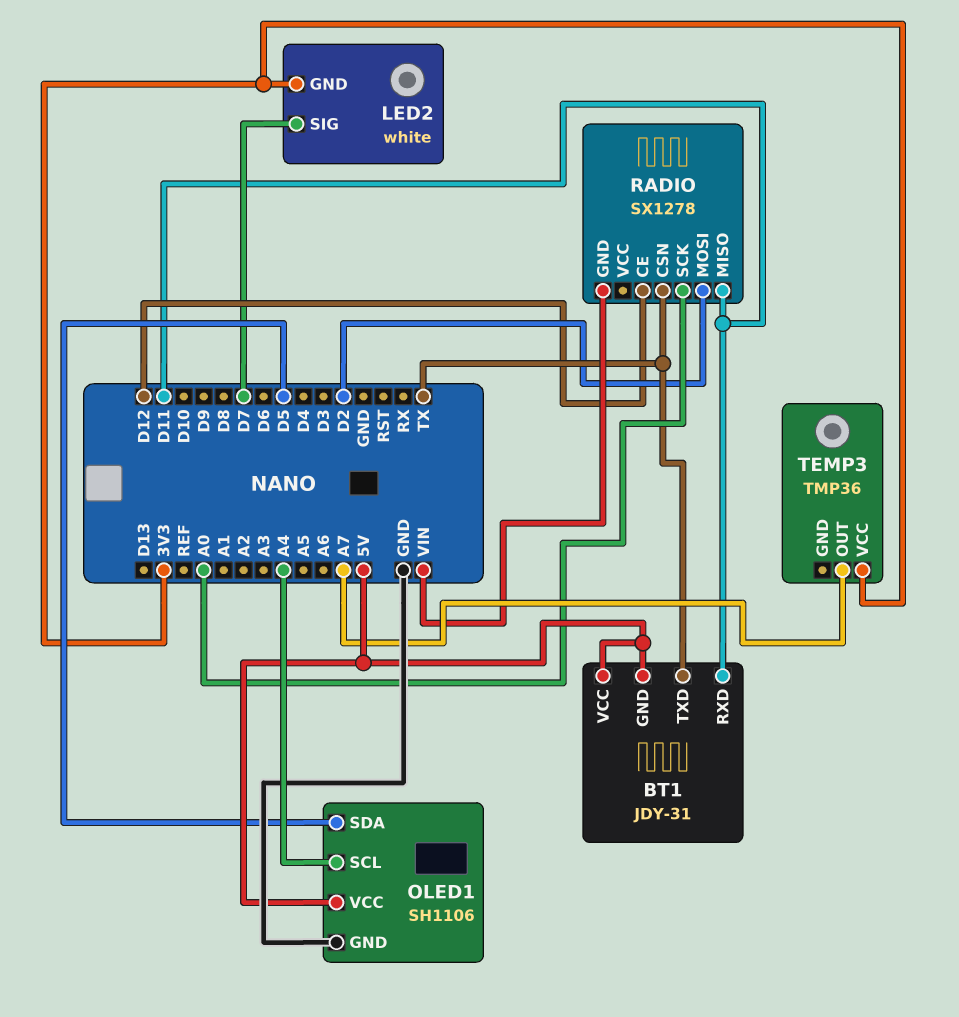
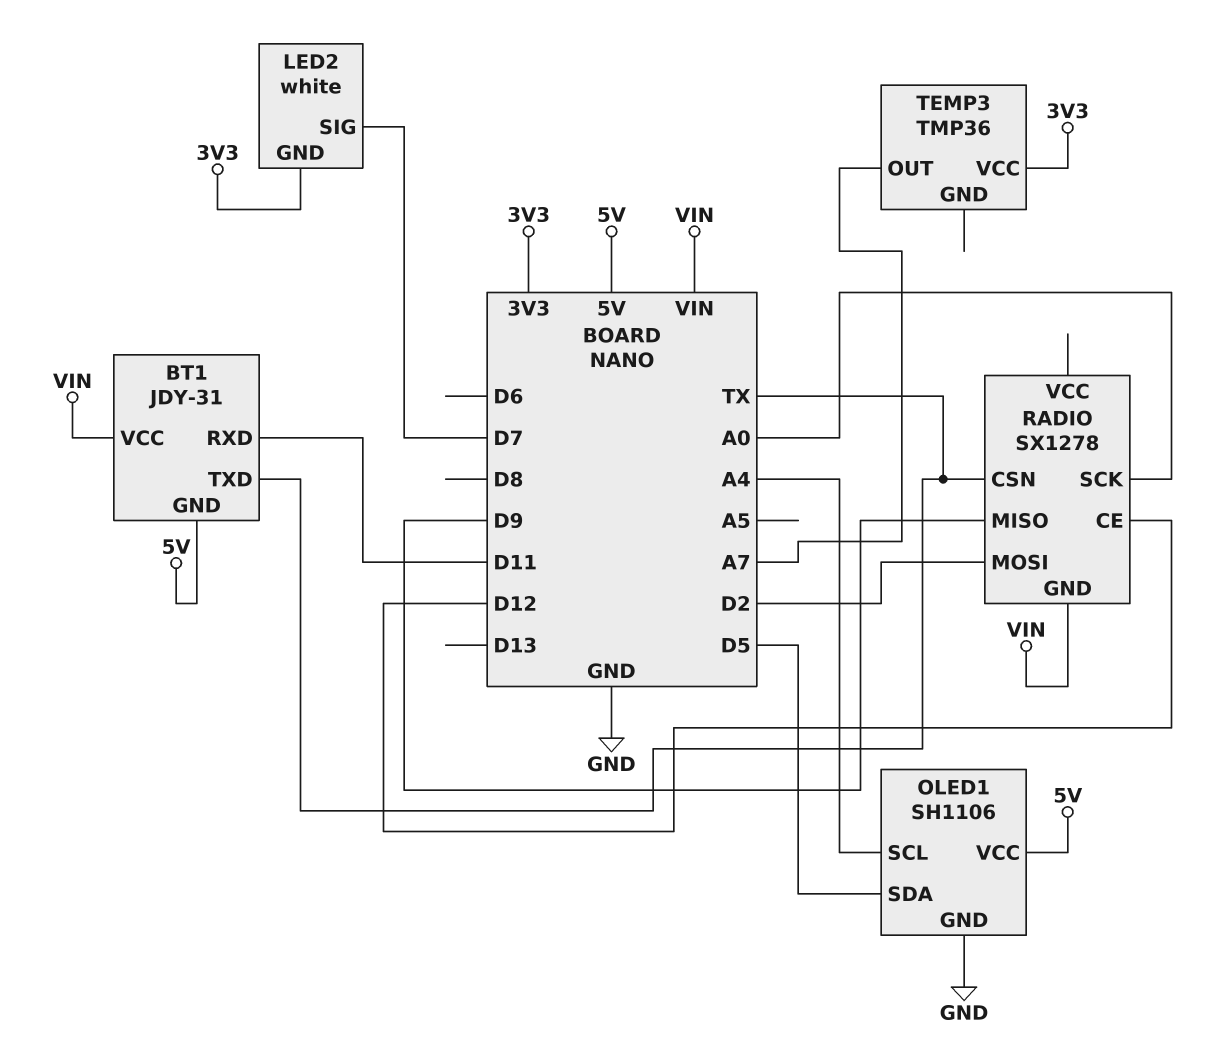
BT1 pin VCC: 5V -> VIN
RADIO pin MISO: D11 -> D9

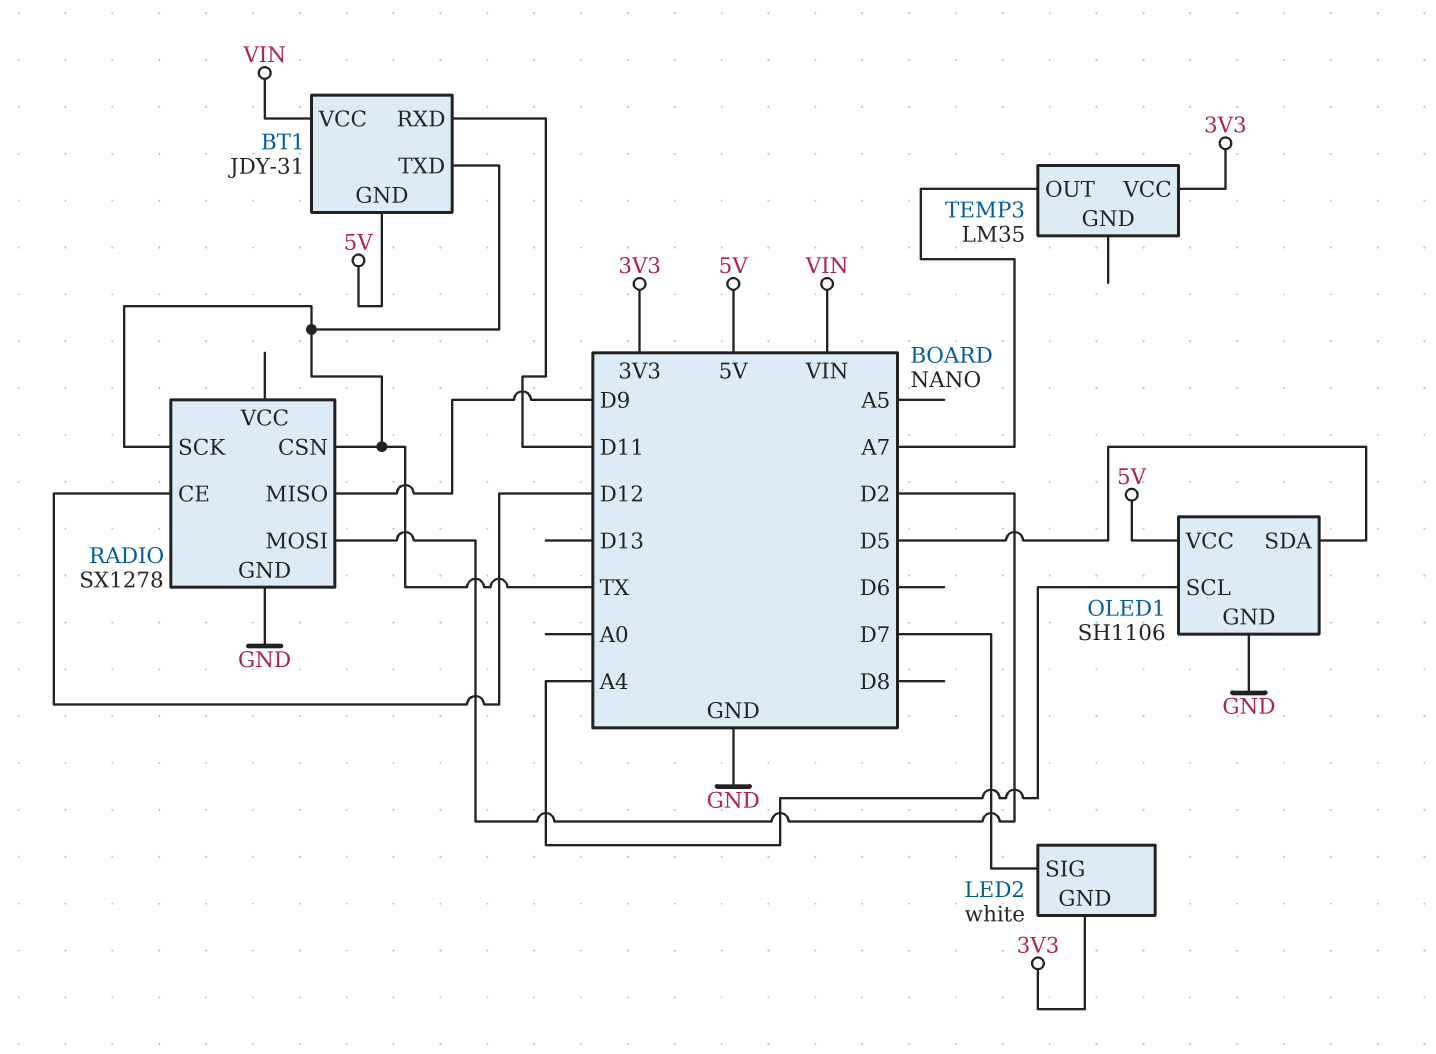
RADIO pin GND: VIN -> GND
RADIO pin SCK: A0 -> TX
TEMP3: TMP36 -> LM35

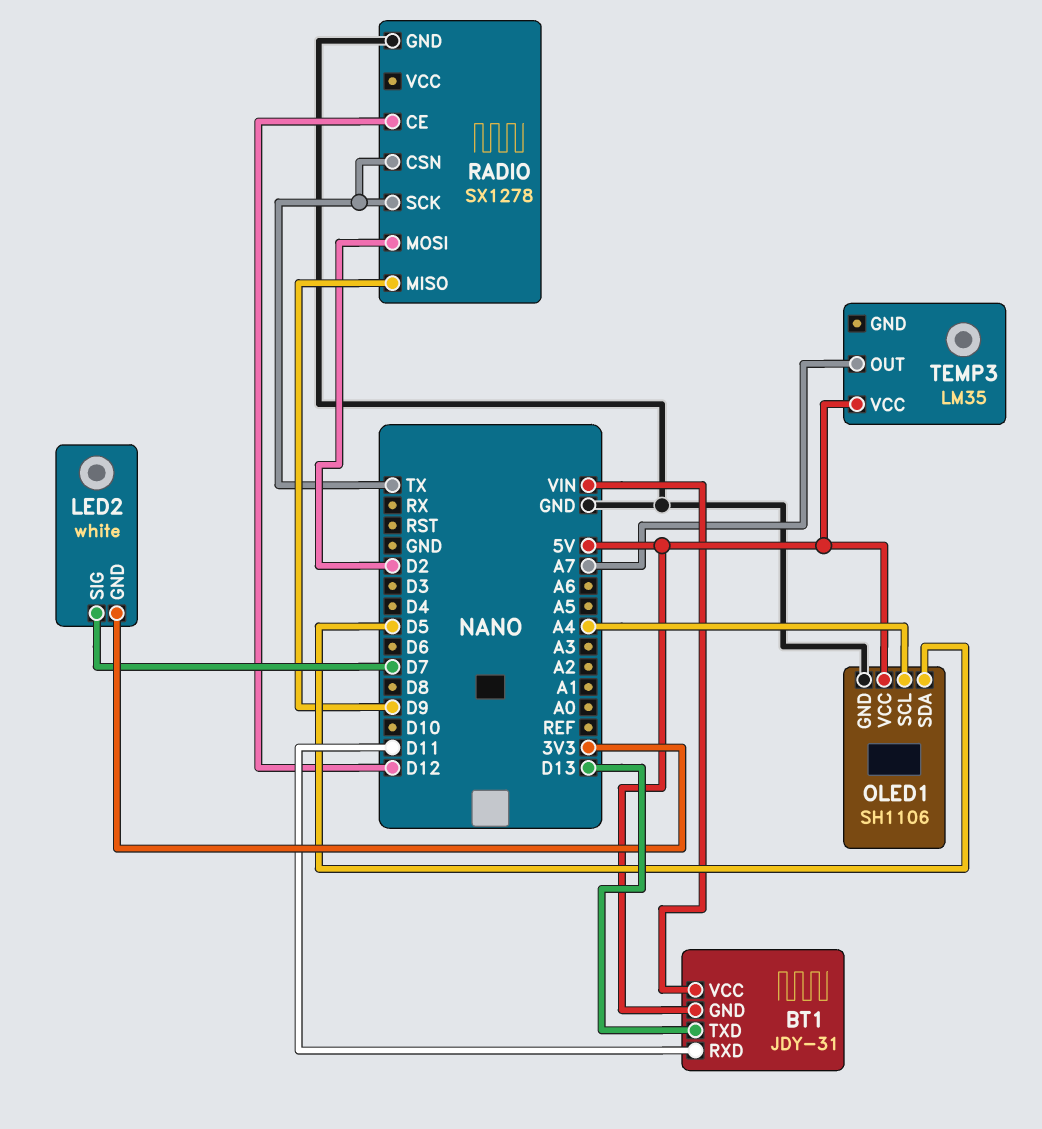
BT1 pin TXD: TX -> D13
TEMP3 pin VCC: 3V3 -> 5V

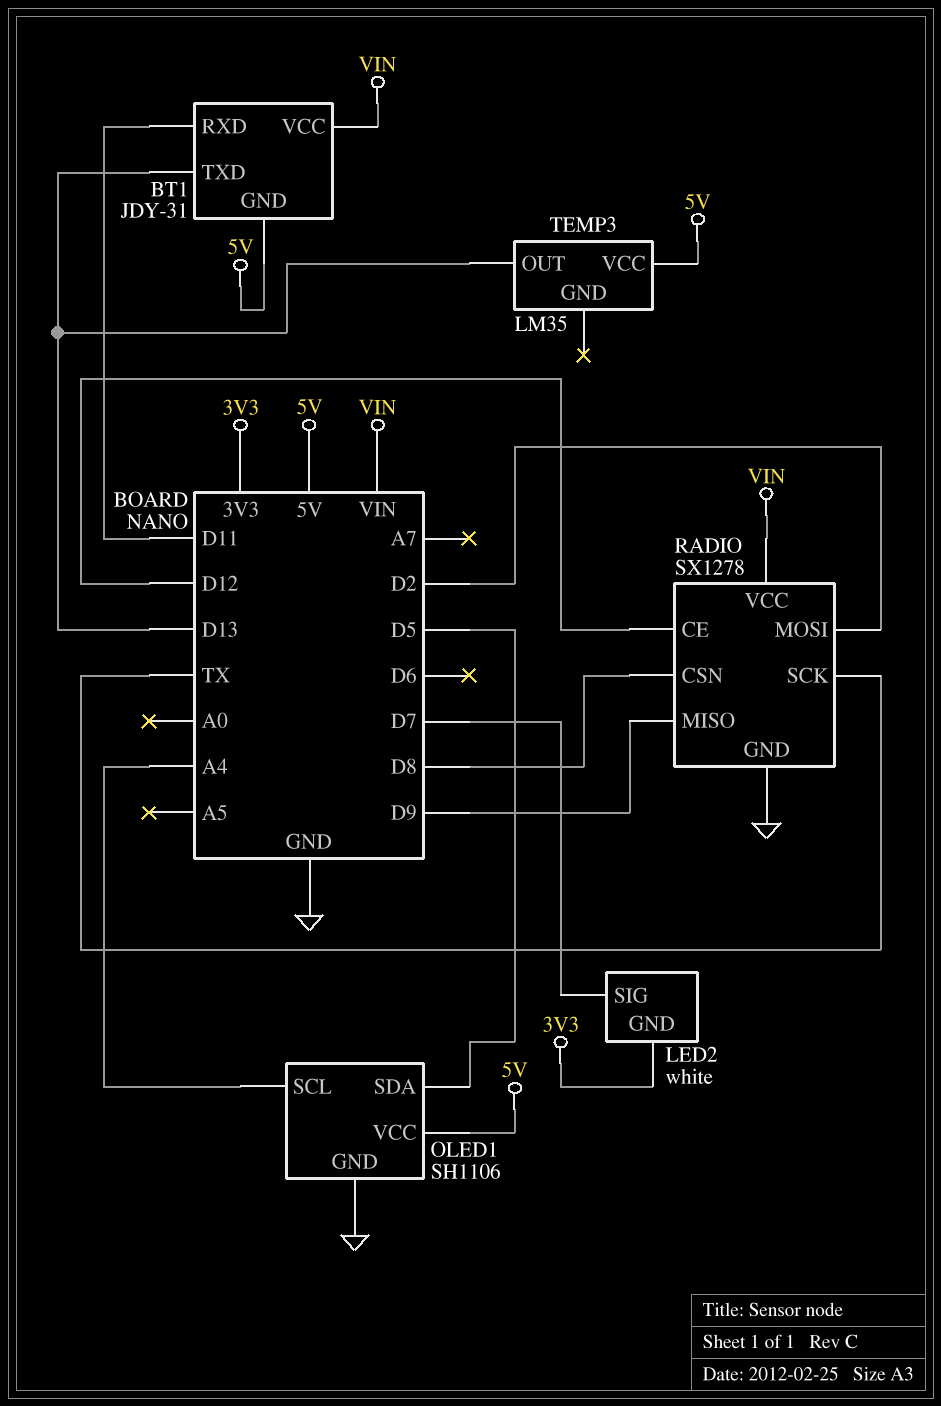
RADIO pin CSN: TX -> D8
RADIO pin VCC: none -> VIN
TEMP3 pin OUT: A7 -> D13

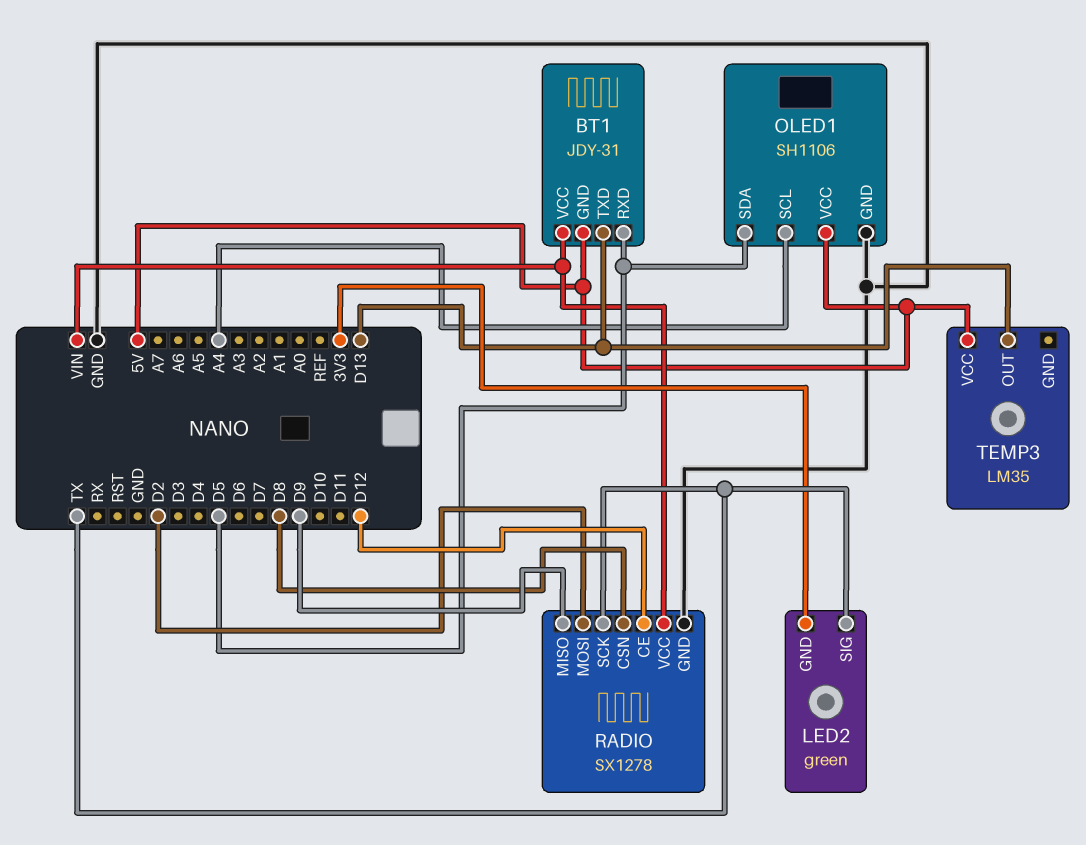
BT1 pin RXD: D11 -> D5
LED2: white -> green
LED2 pin SIG: D7 -> TX

